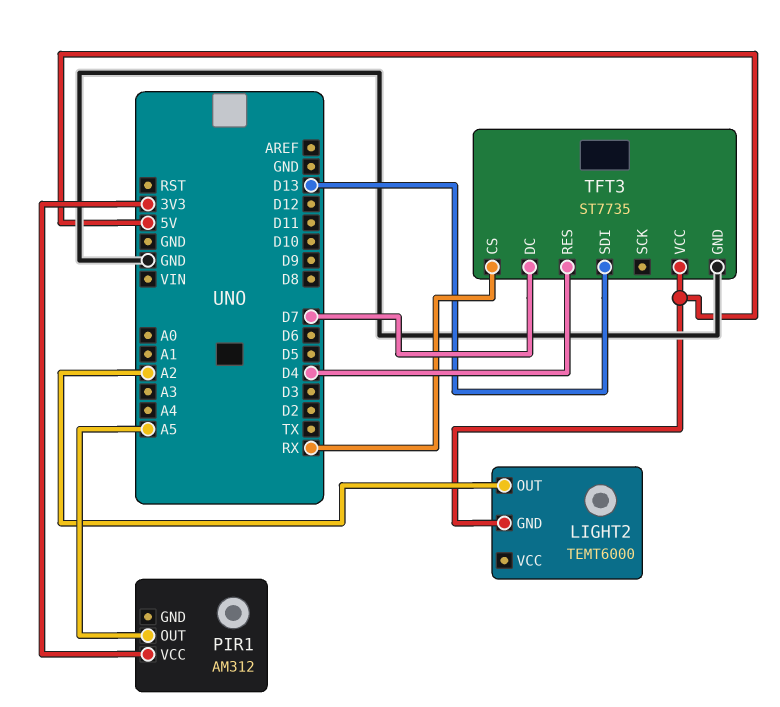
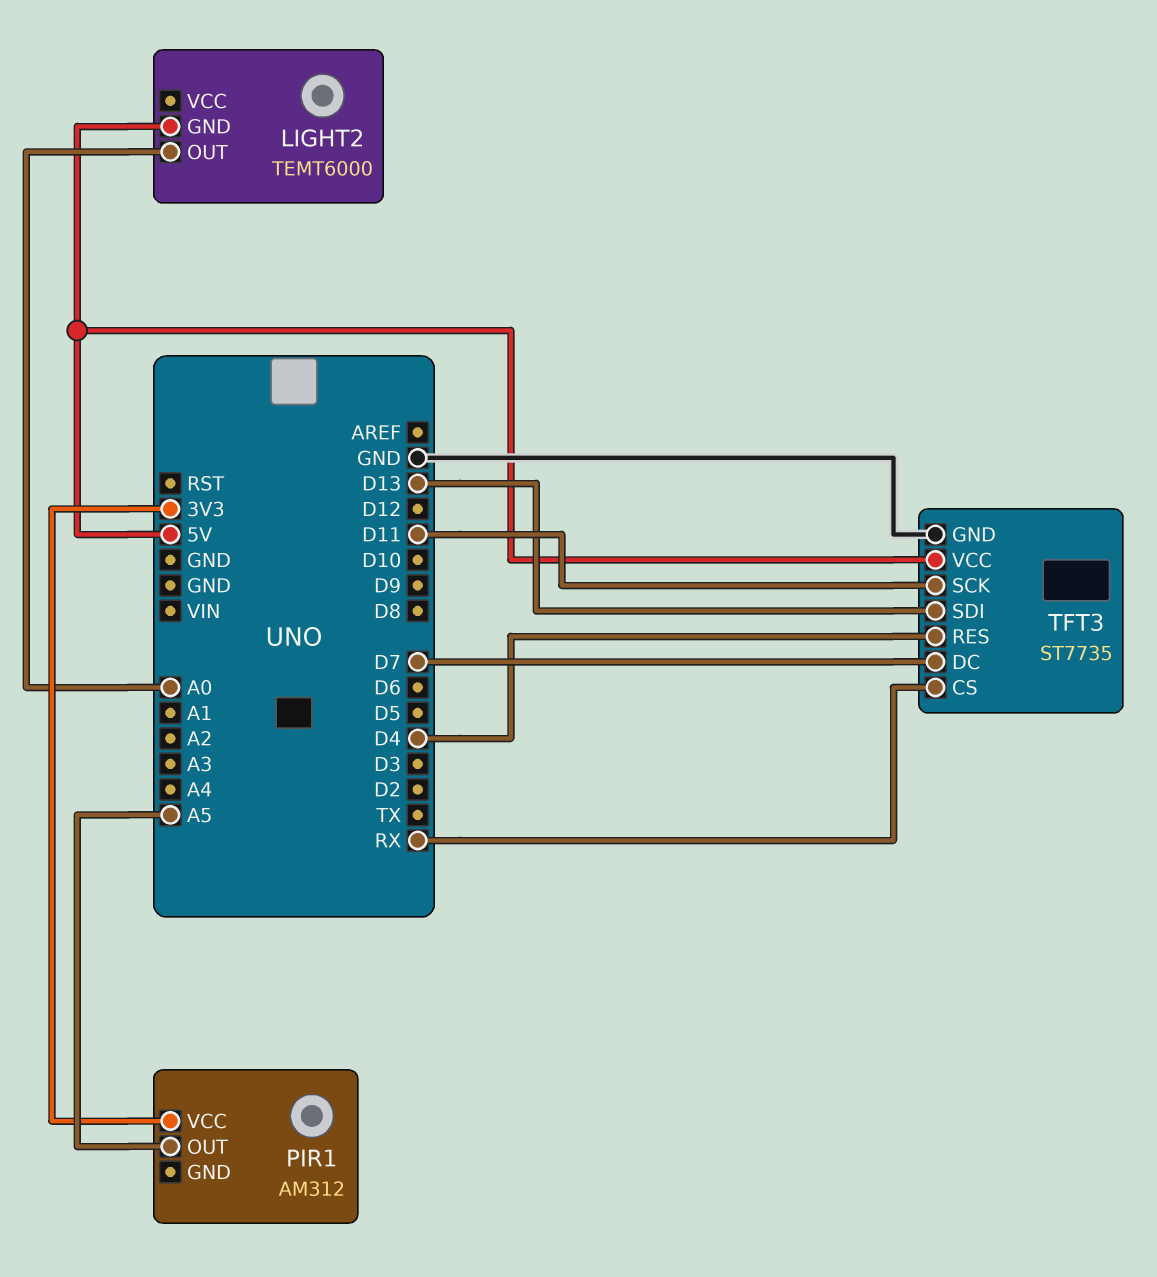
LIGHT2 pin OUT: A2 -> A0
TFT3 pin SCK: none -> D11

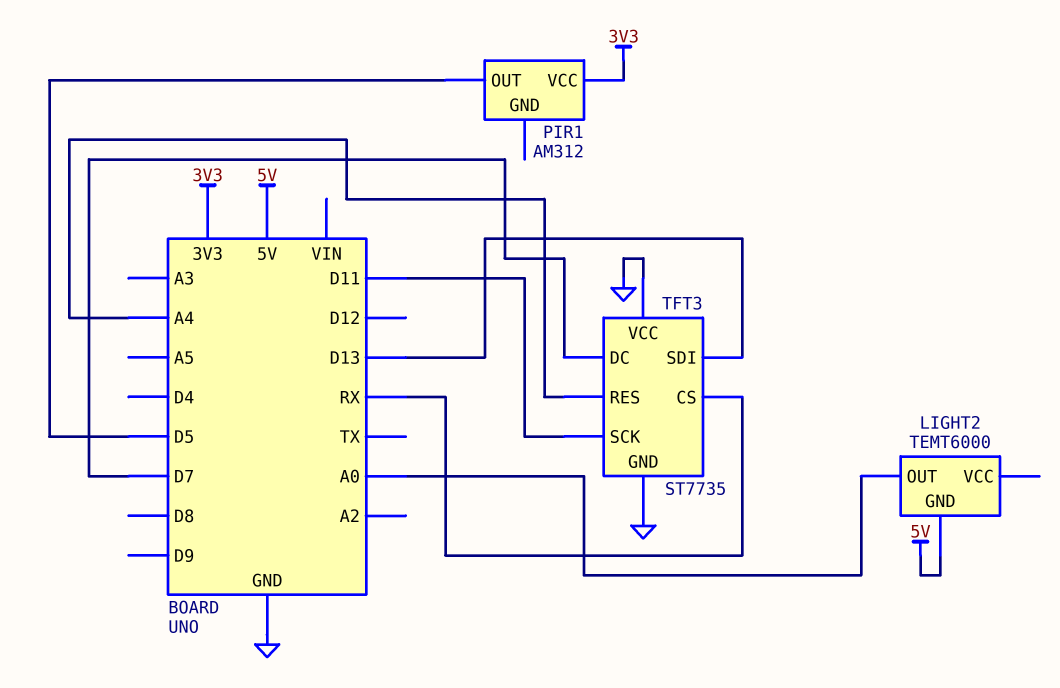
PIR1 pin OUT: A5 -> D5
TFT3 pin RES: D4 -> A4
TFT3 pin VCC: 5V -> GND

